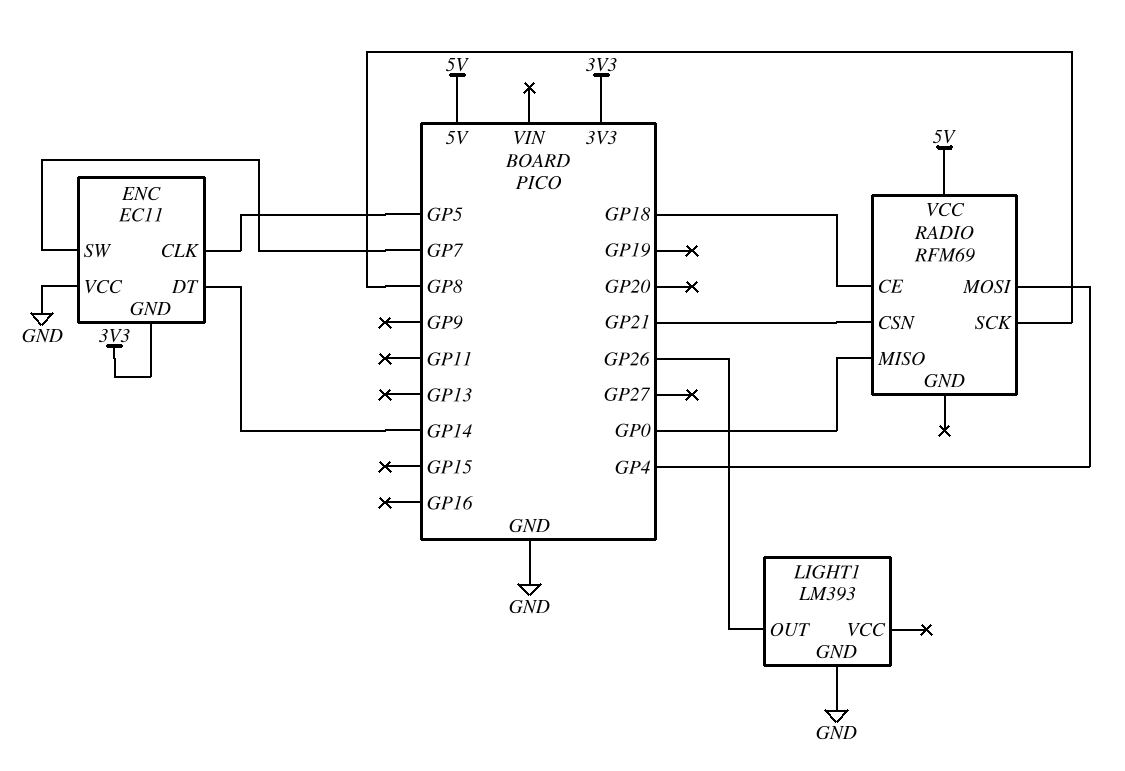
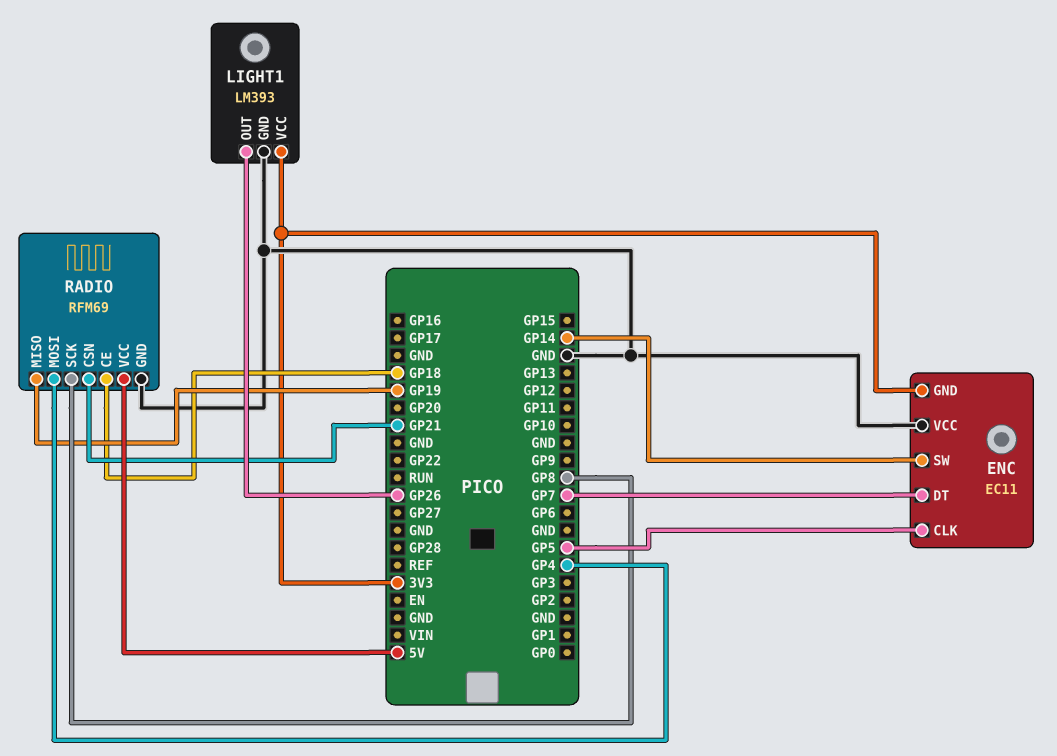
ENC pin DT: GP14 -> GP7
ENC pin SW: GP7 -> GP14
LIGHT1 pin VCC: none -> 3V3
RADIO pin GND: none -> GND
RADIO pin MISO: GP0 -> GP19

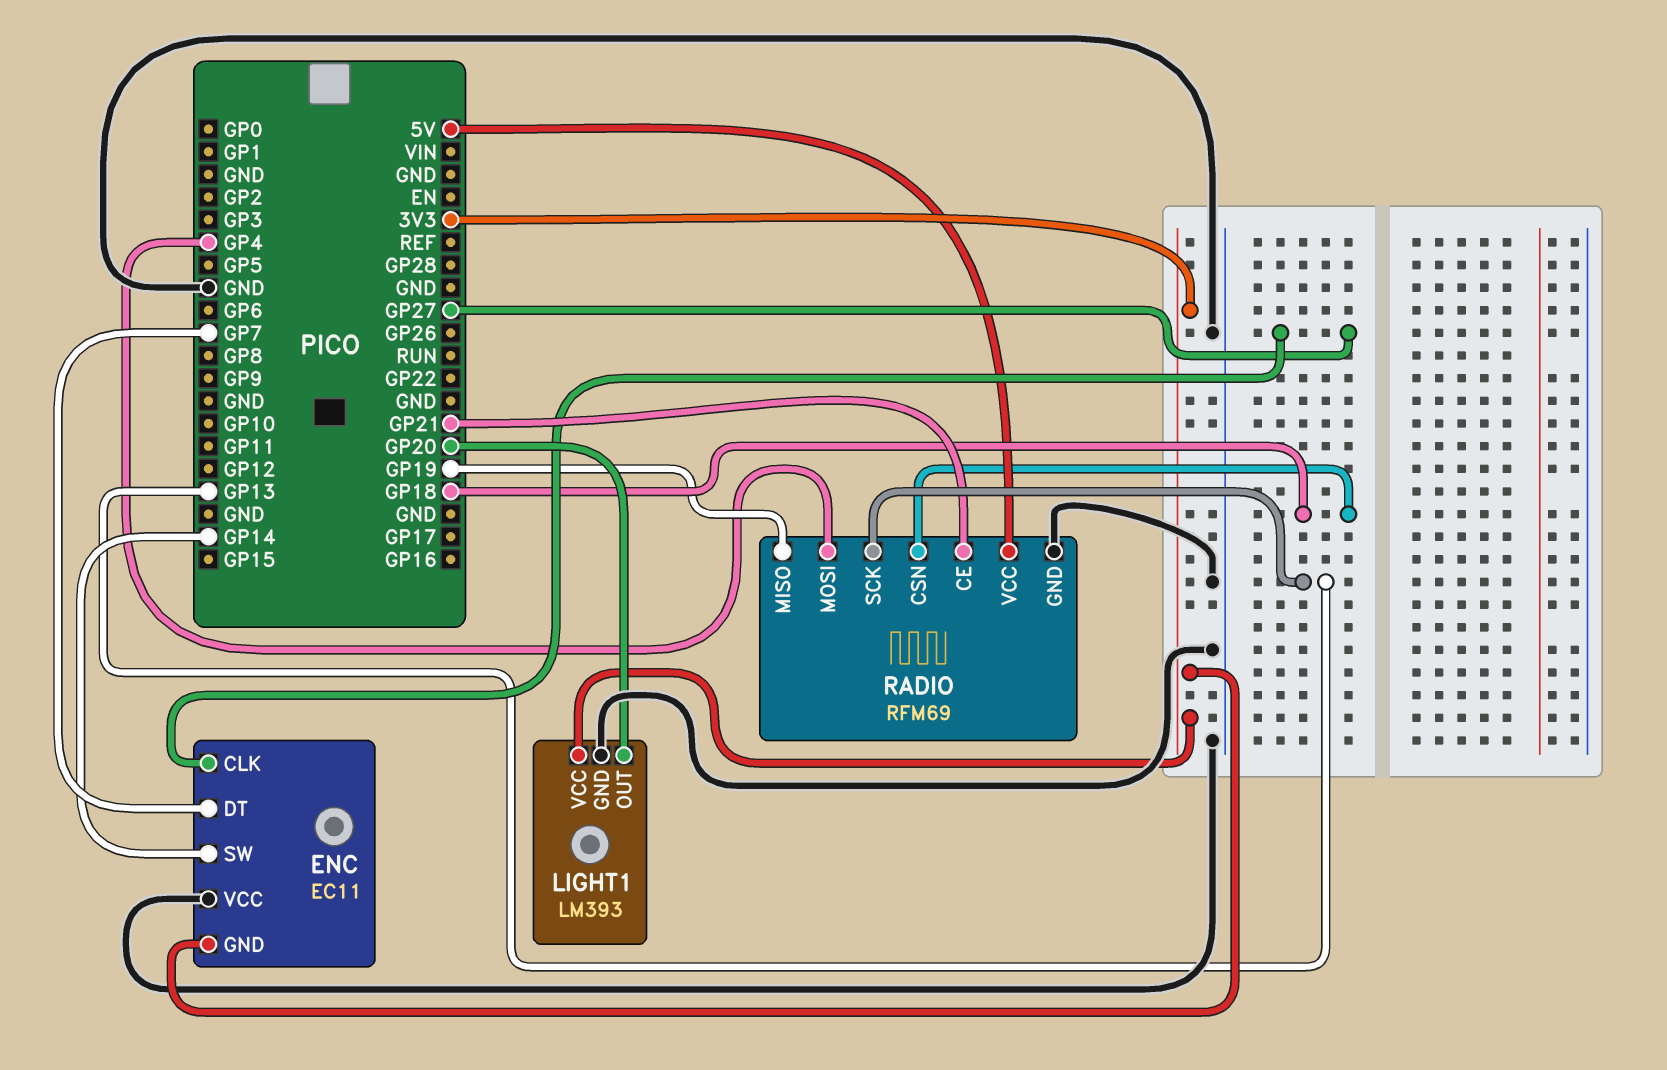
ENC pin CLK: GP5 -> GP27
LIGHT1 pin OUT: GP26 -> GP20
RADIO pin CE: GP18 -> GP21
RADIO pin CSN: GP21 -> GP18
RADIO pin SCK: GP8 -> GP13

